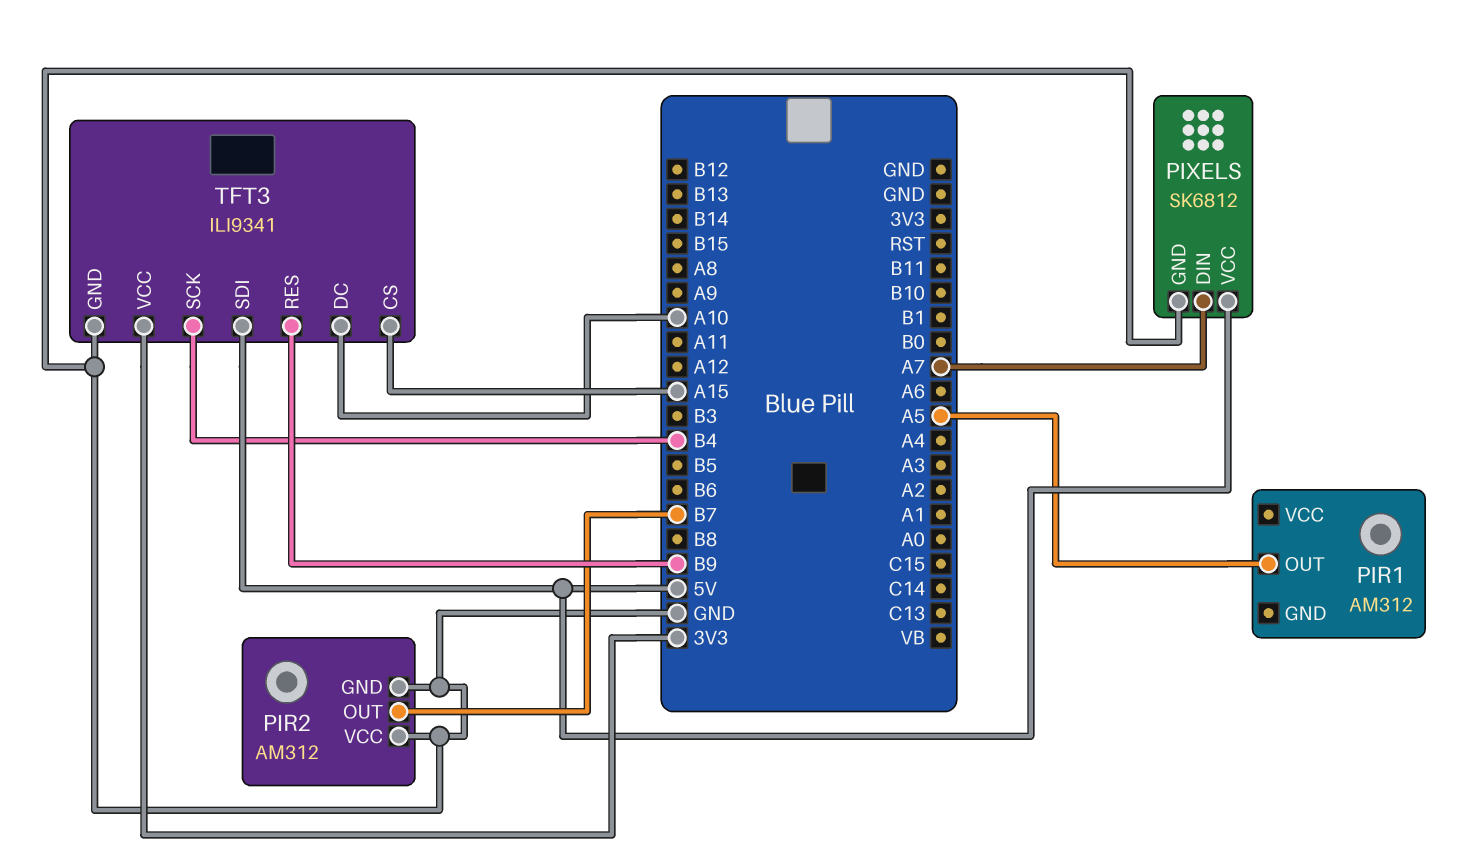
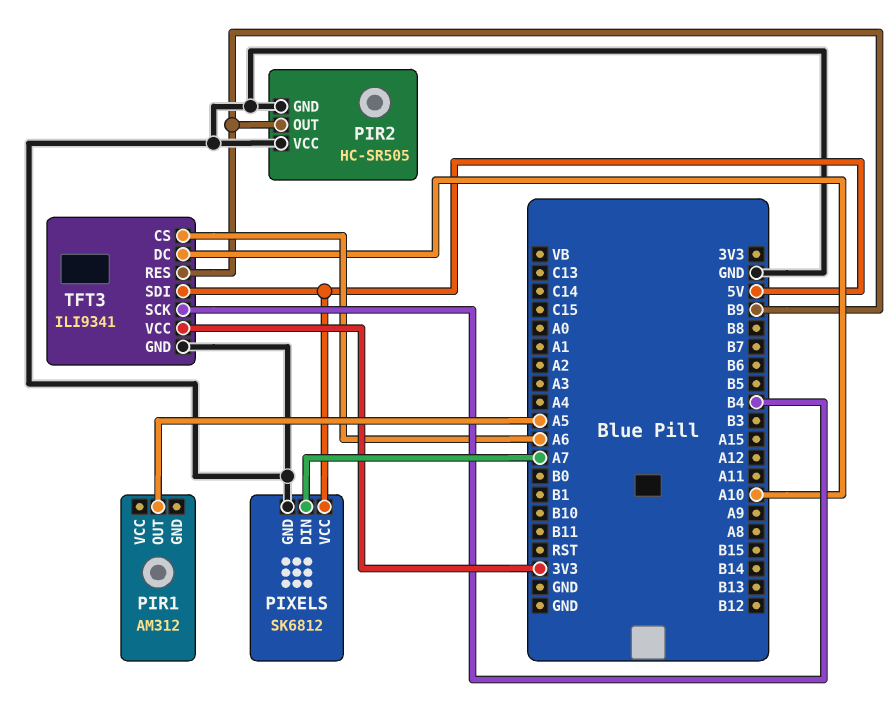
PIR2: AM312 -> HC-SR505
PIR2 pin OUT: B7 -> B9
TFT3 pin CS: A15 -> A6

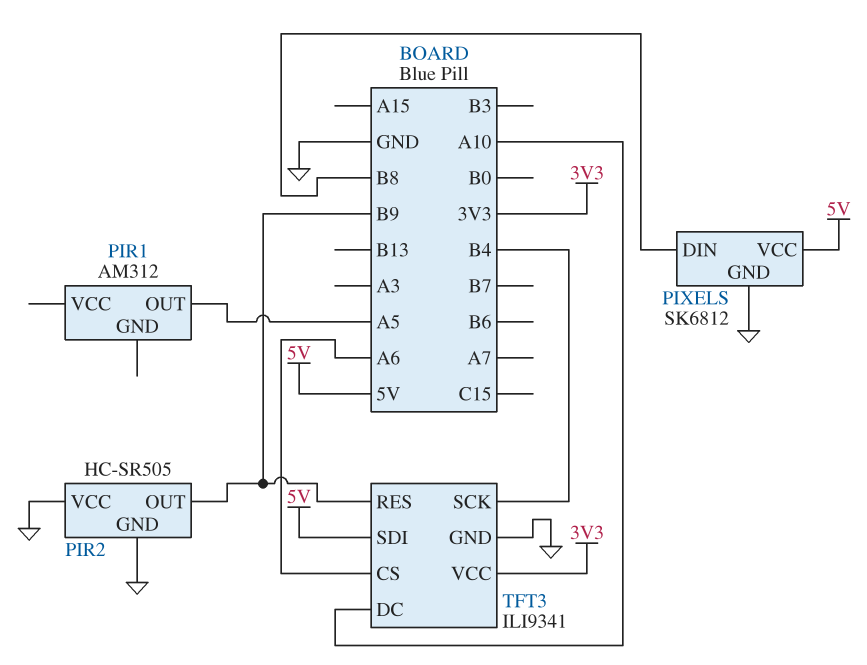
PIXELS pin DIN: A7 -> B8

